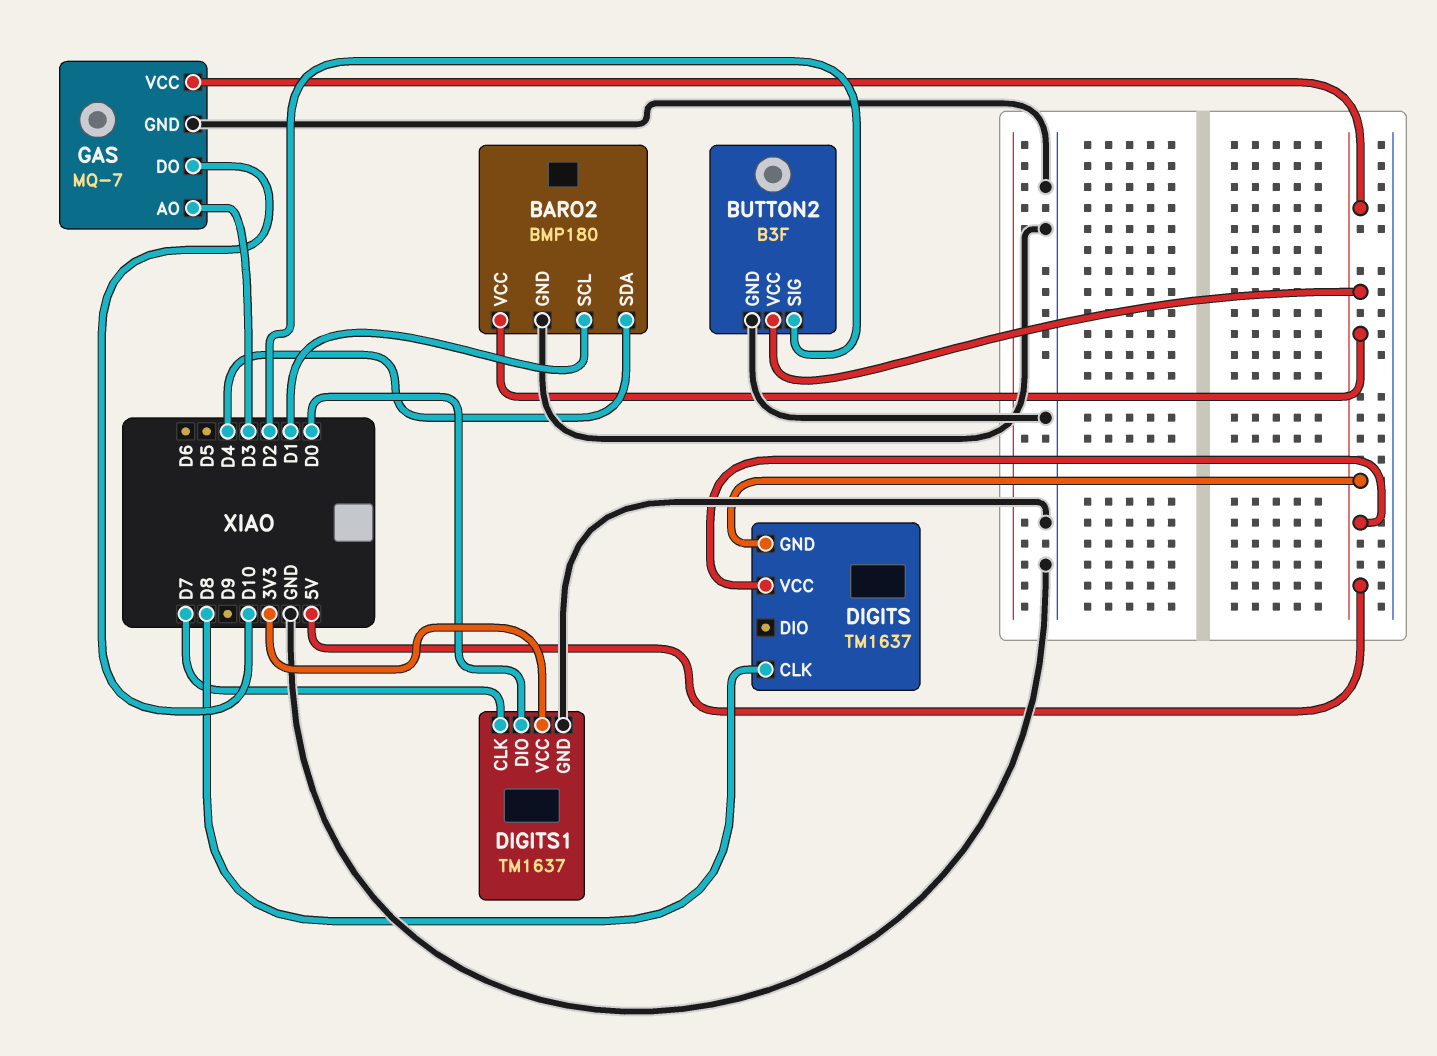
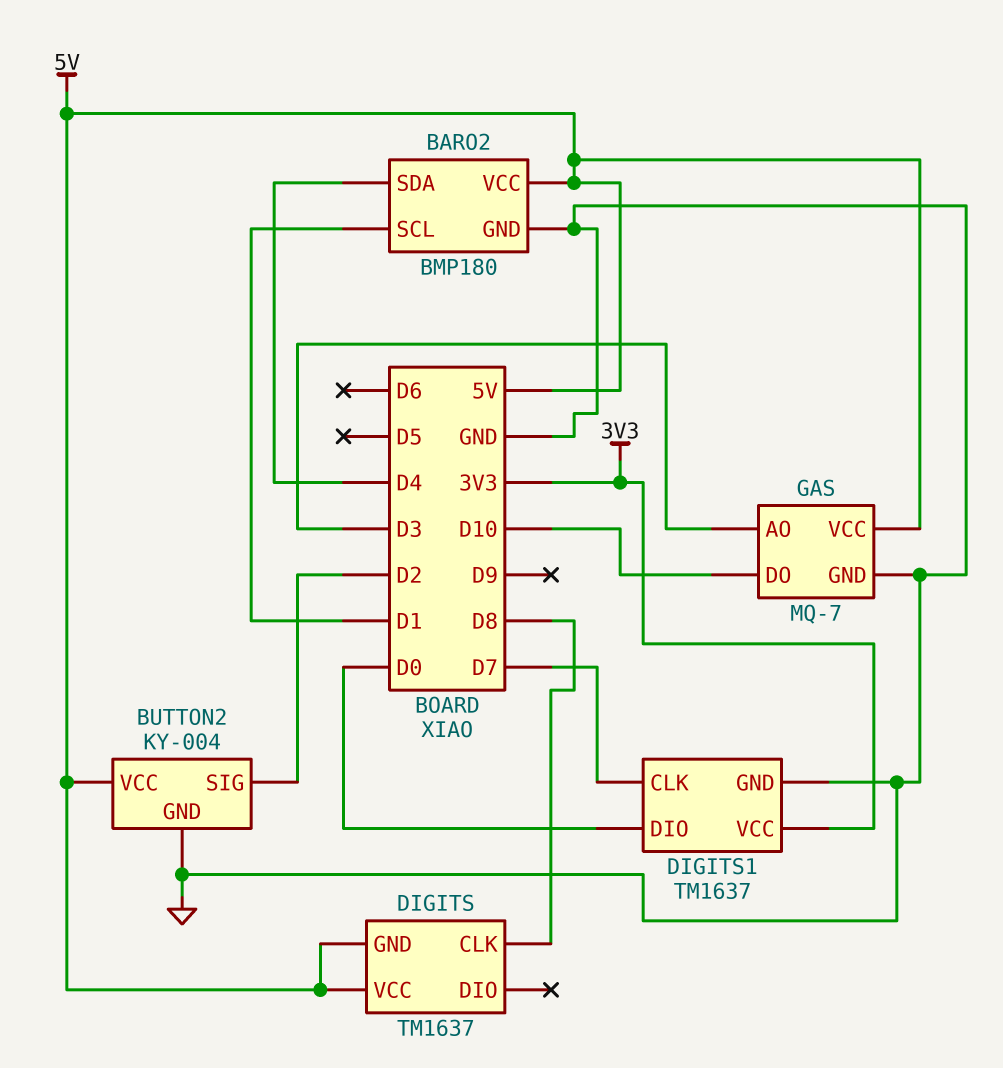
BUTTON2: B3F -> KY-004

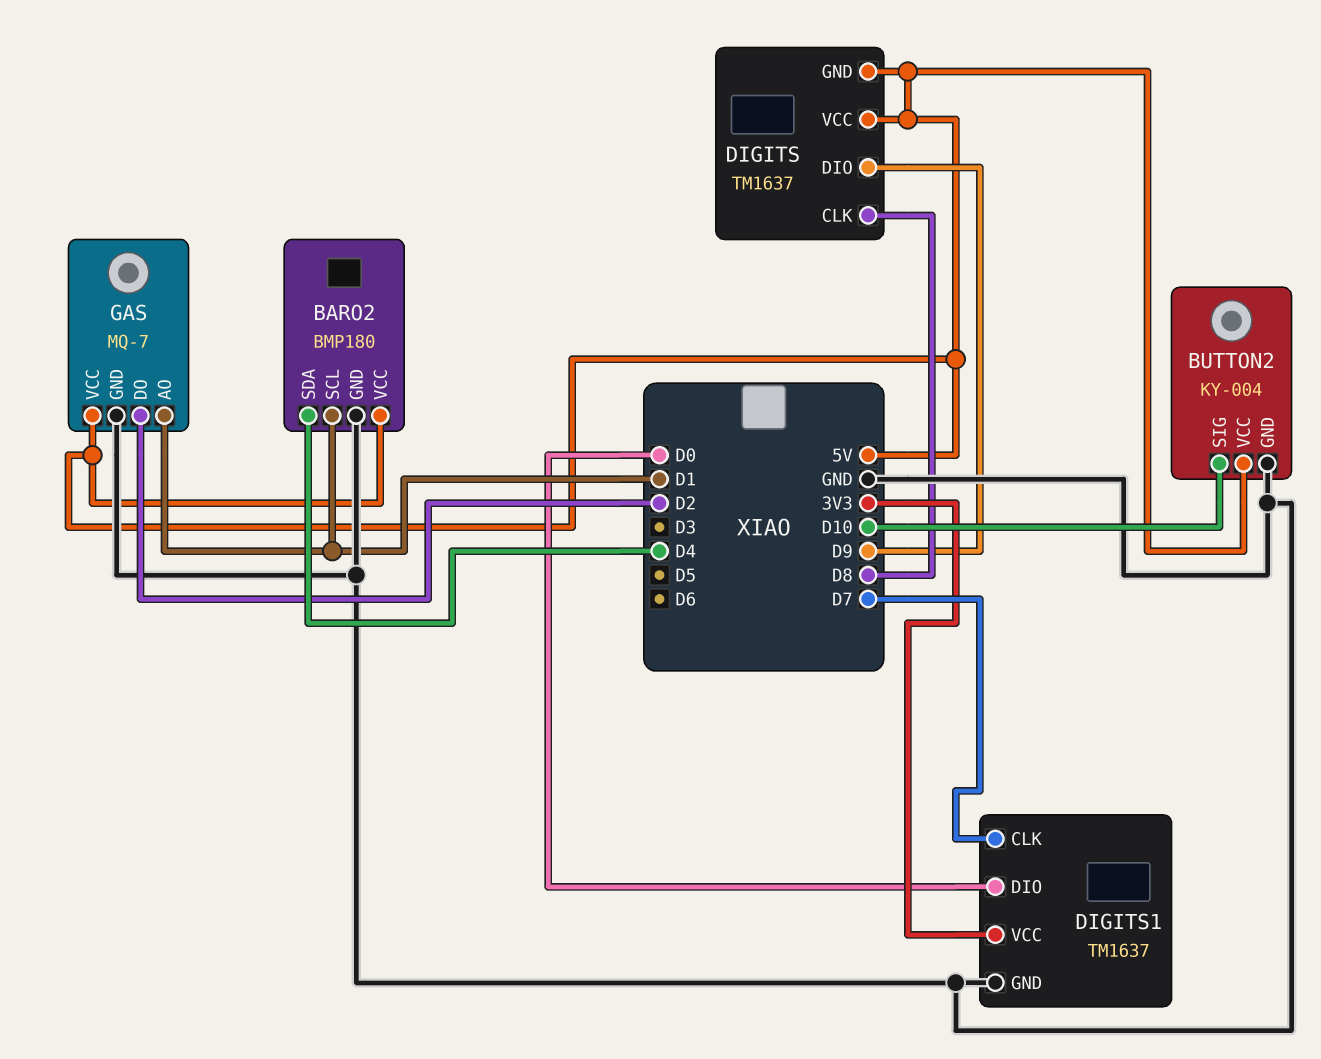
BUTTON2 pin SIG: D2 -> D10
DIGITS pin DIO: none -> D9
GAS pin AO: D3 -> D1
GAS pin DO: D10 -> D2

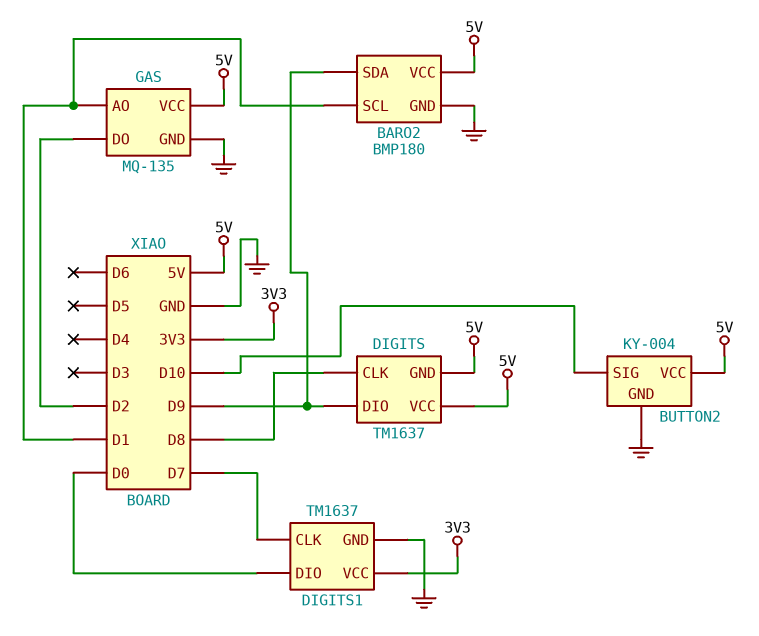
BARO2 pin SDA: D4 -> D9
GAS: MQ-7 -> MQ-135

